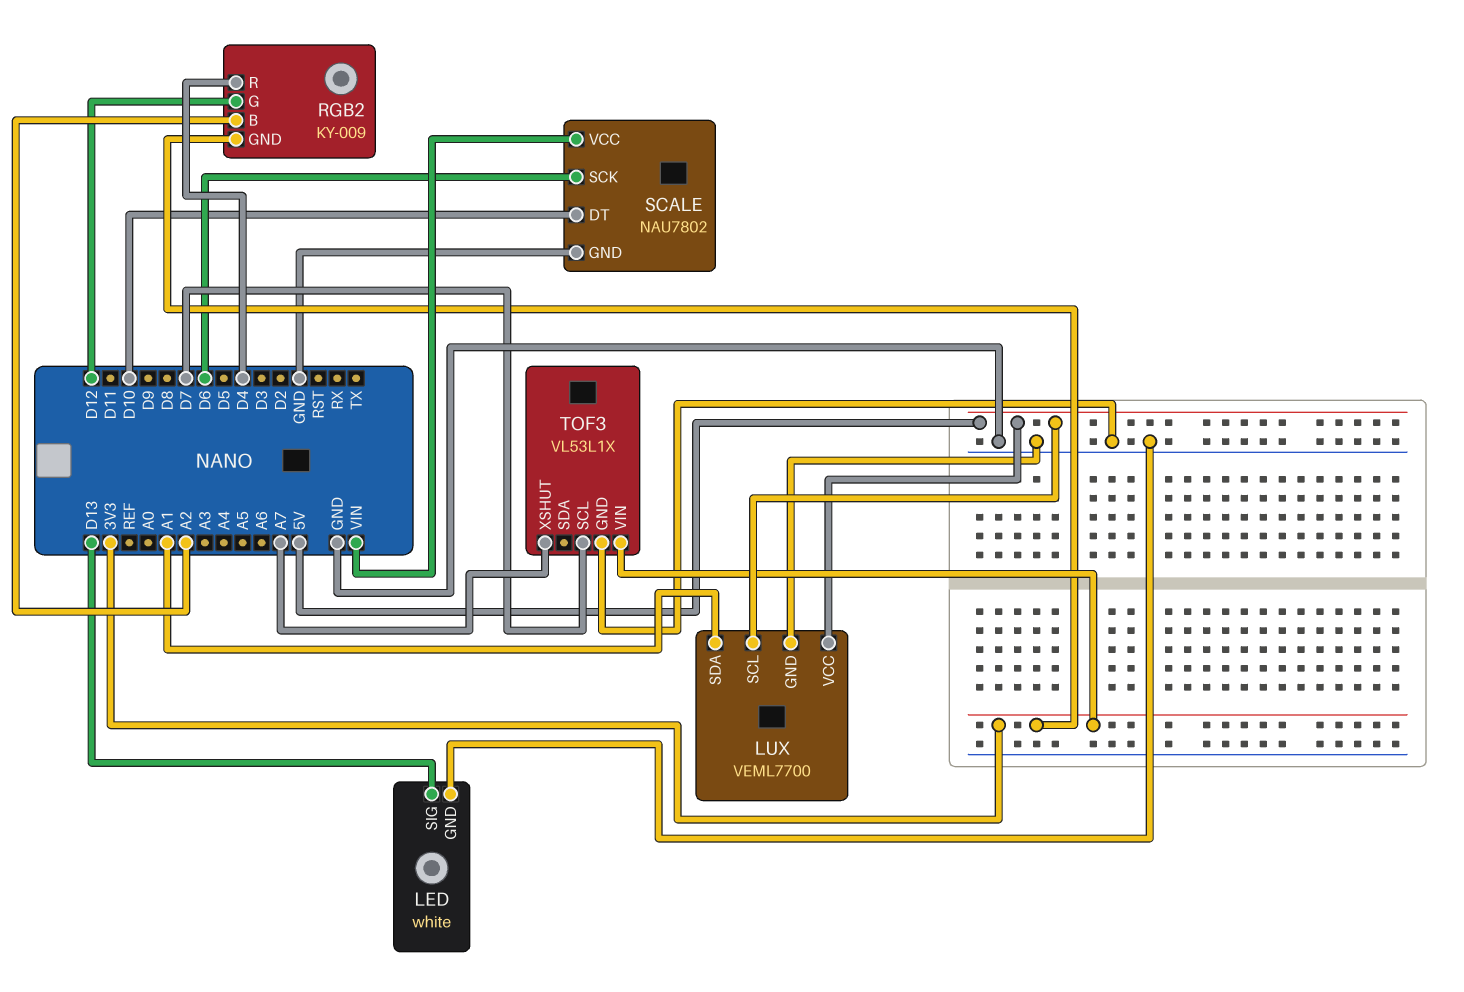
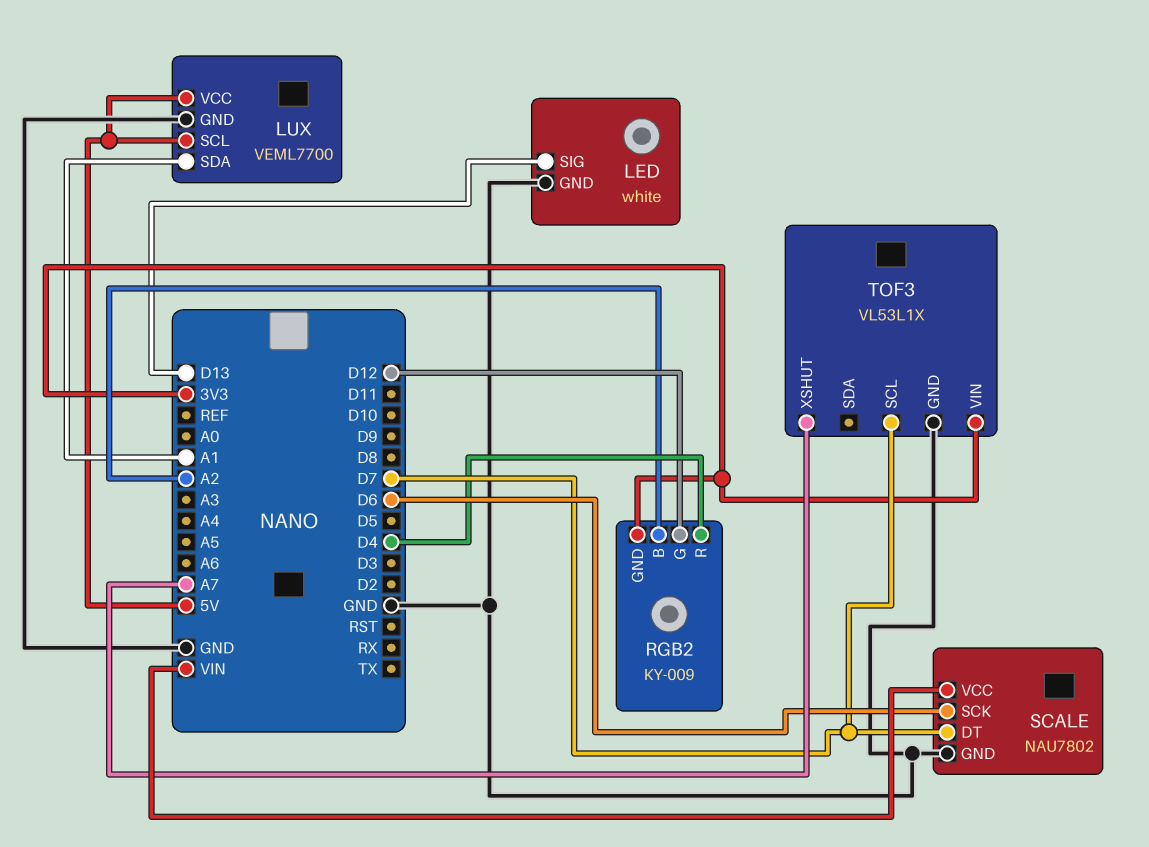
SCALE pin DT: D10 -> D7

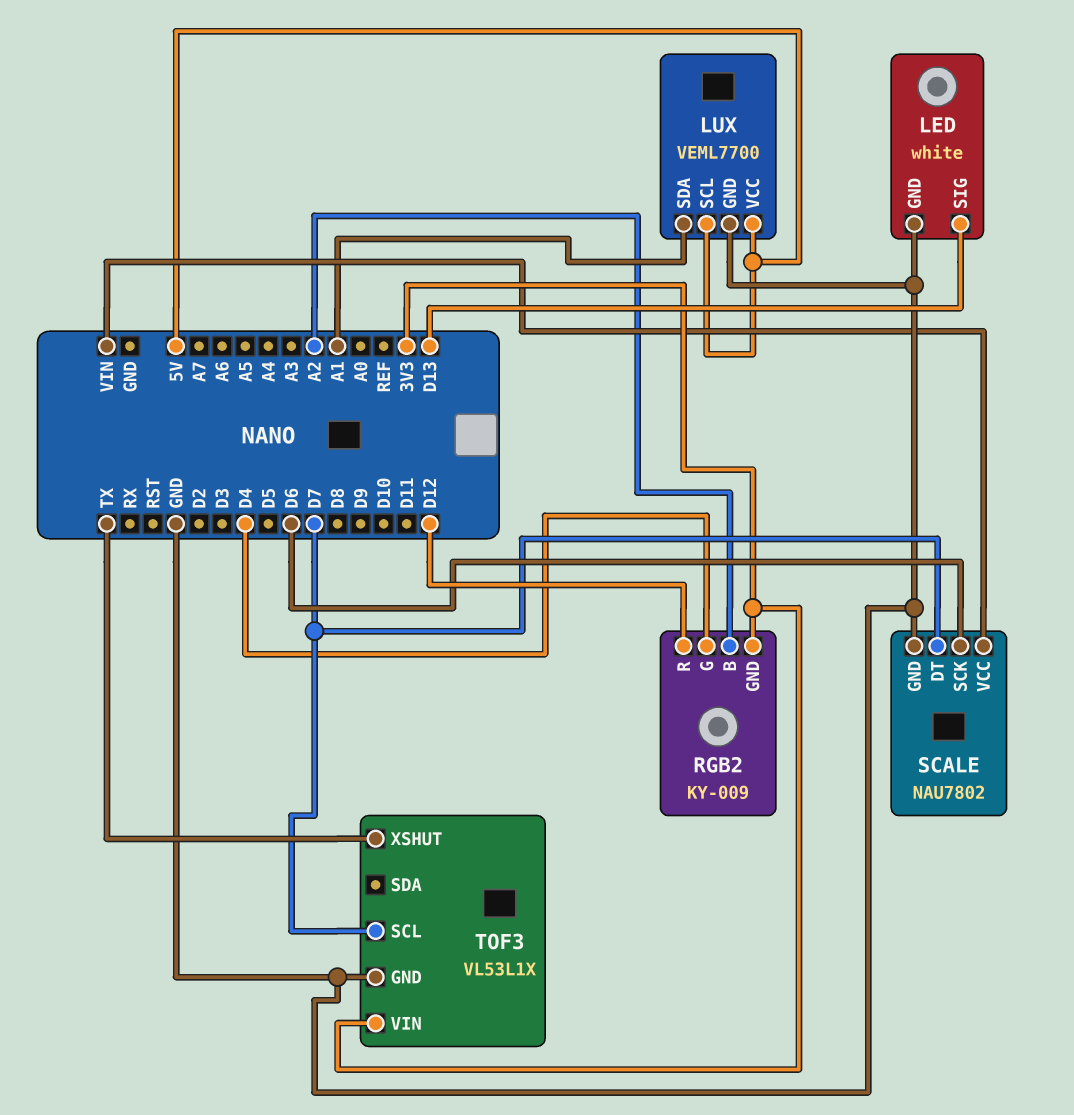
RGB2 pin G: D12 -> D4
RGB2 pin R: D4 -> D12
TOF3 pin XSHUT: A7 -> TX

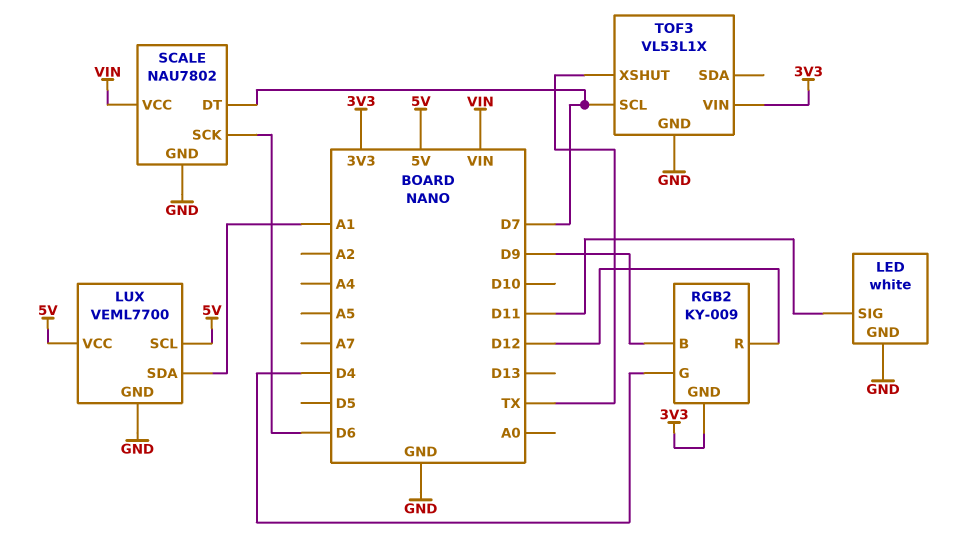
LED pin SIG: D13 -> D11
RGB2 pin B: A2 -> D9

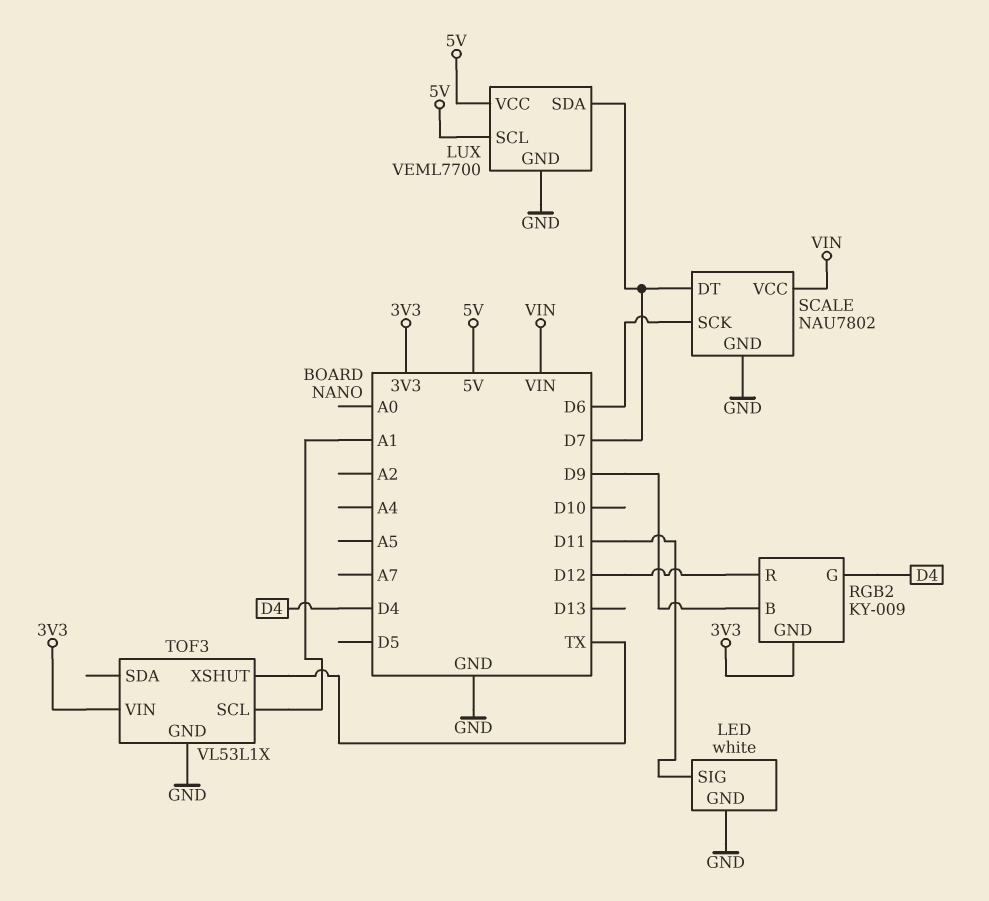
LUX pin SDA: A1 -> D7
TOF3 pin SCL: D7 -> A1

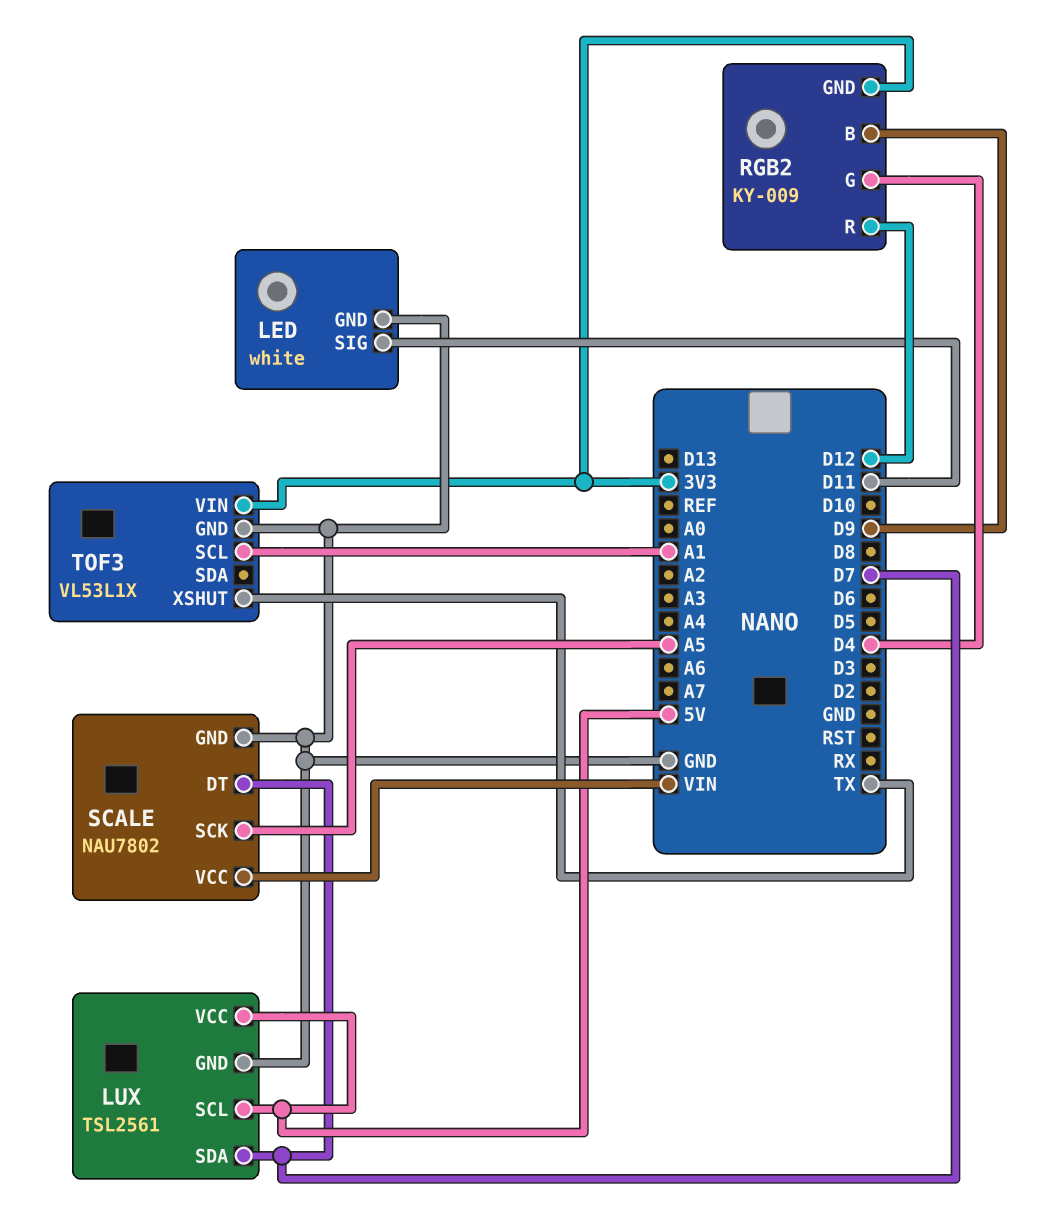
LUX: VEML7700 -> TSL2561
SCALE pin SCK: D6 -> A5

